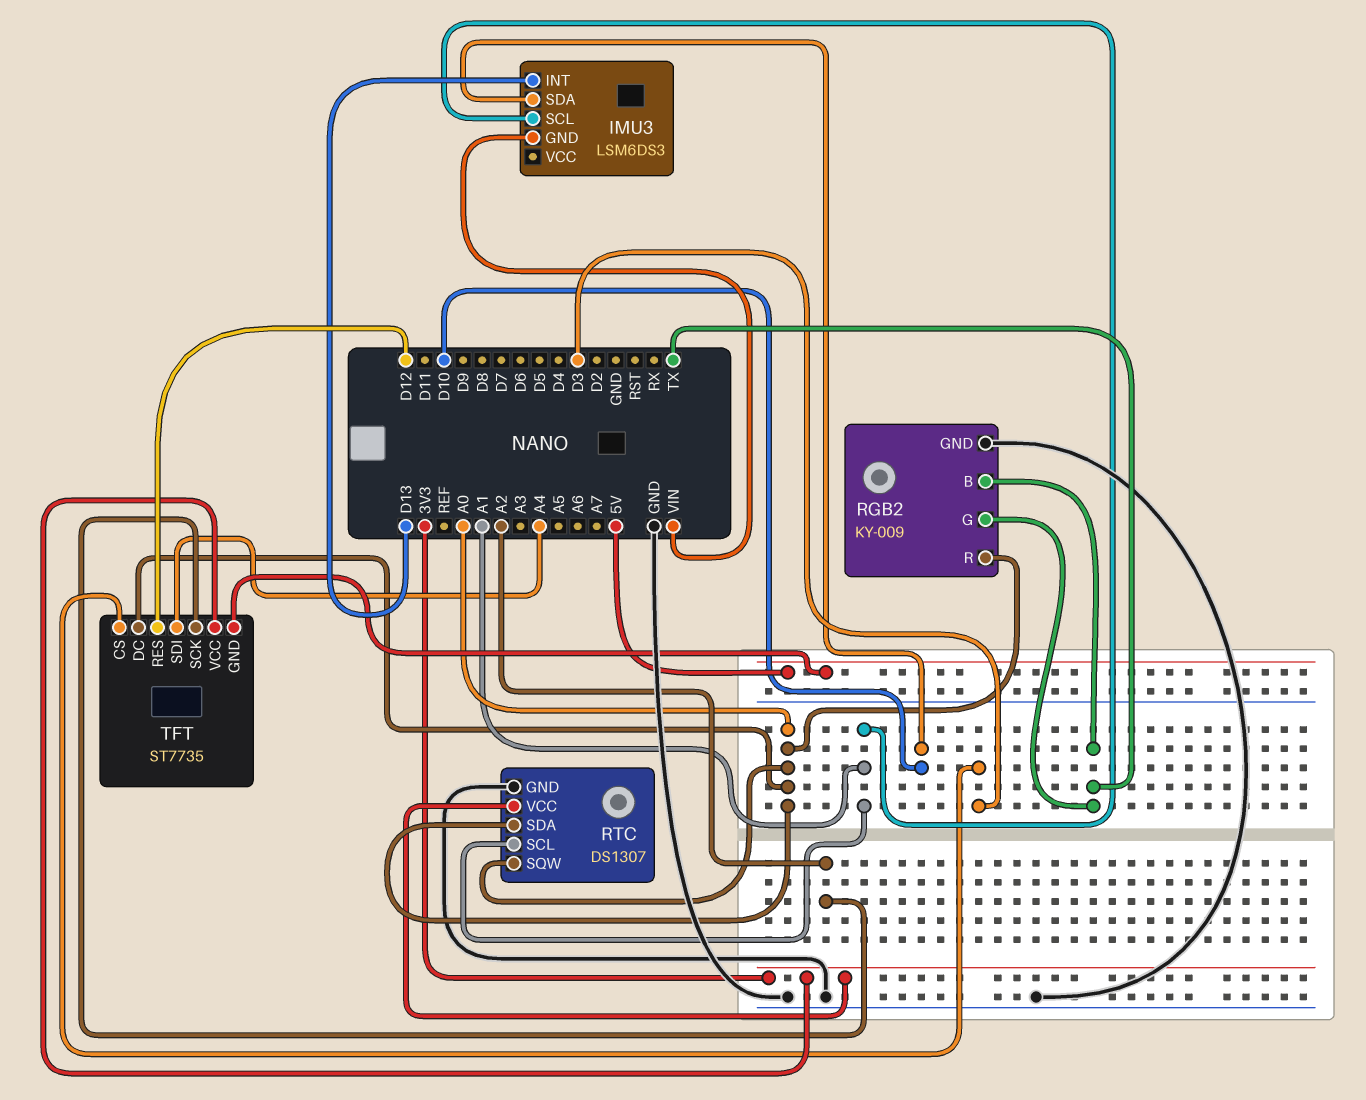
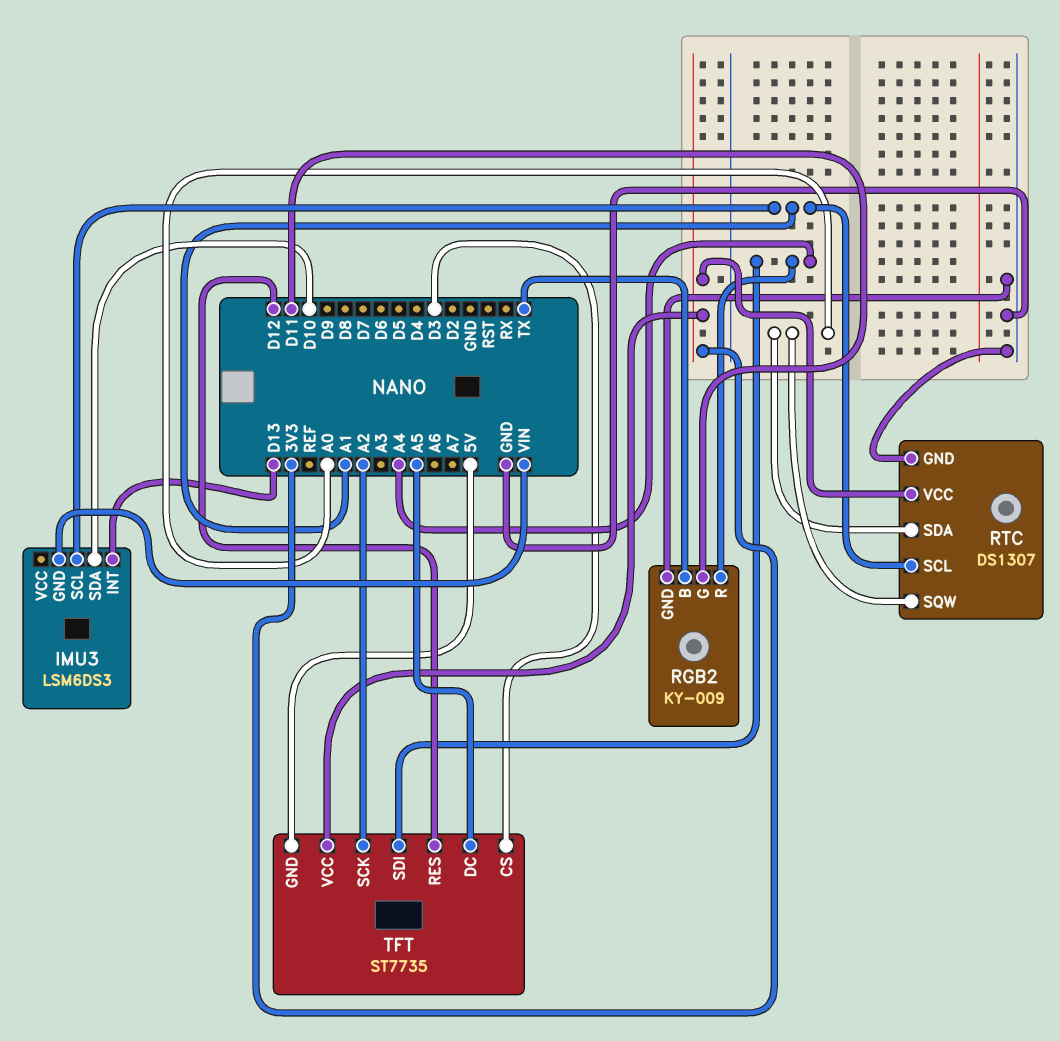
RGB2 pin G: TX -> D11
RGB2 pin R: A0 -> A4
TFT pin DC: A0 -> A5

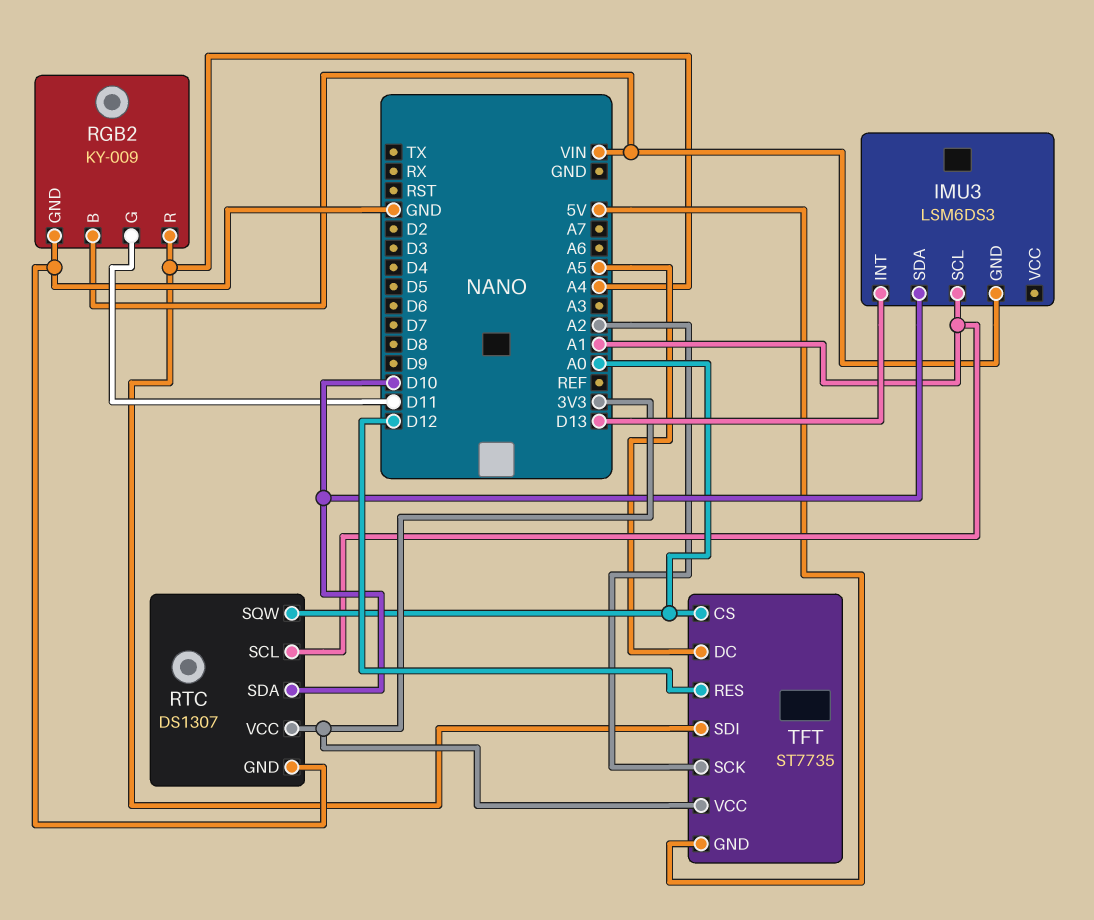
RGB2 pin B: TX -> VIN
RTC pin SDA: A0 -> D10
TFT pin CS: D3 -> A0

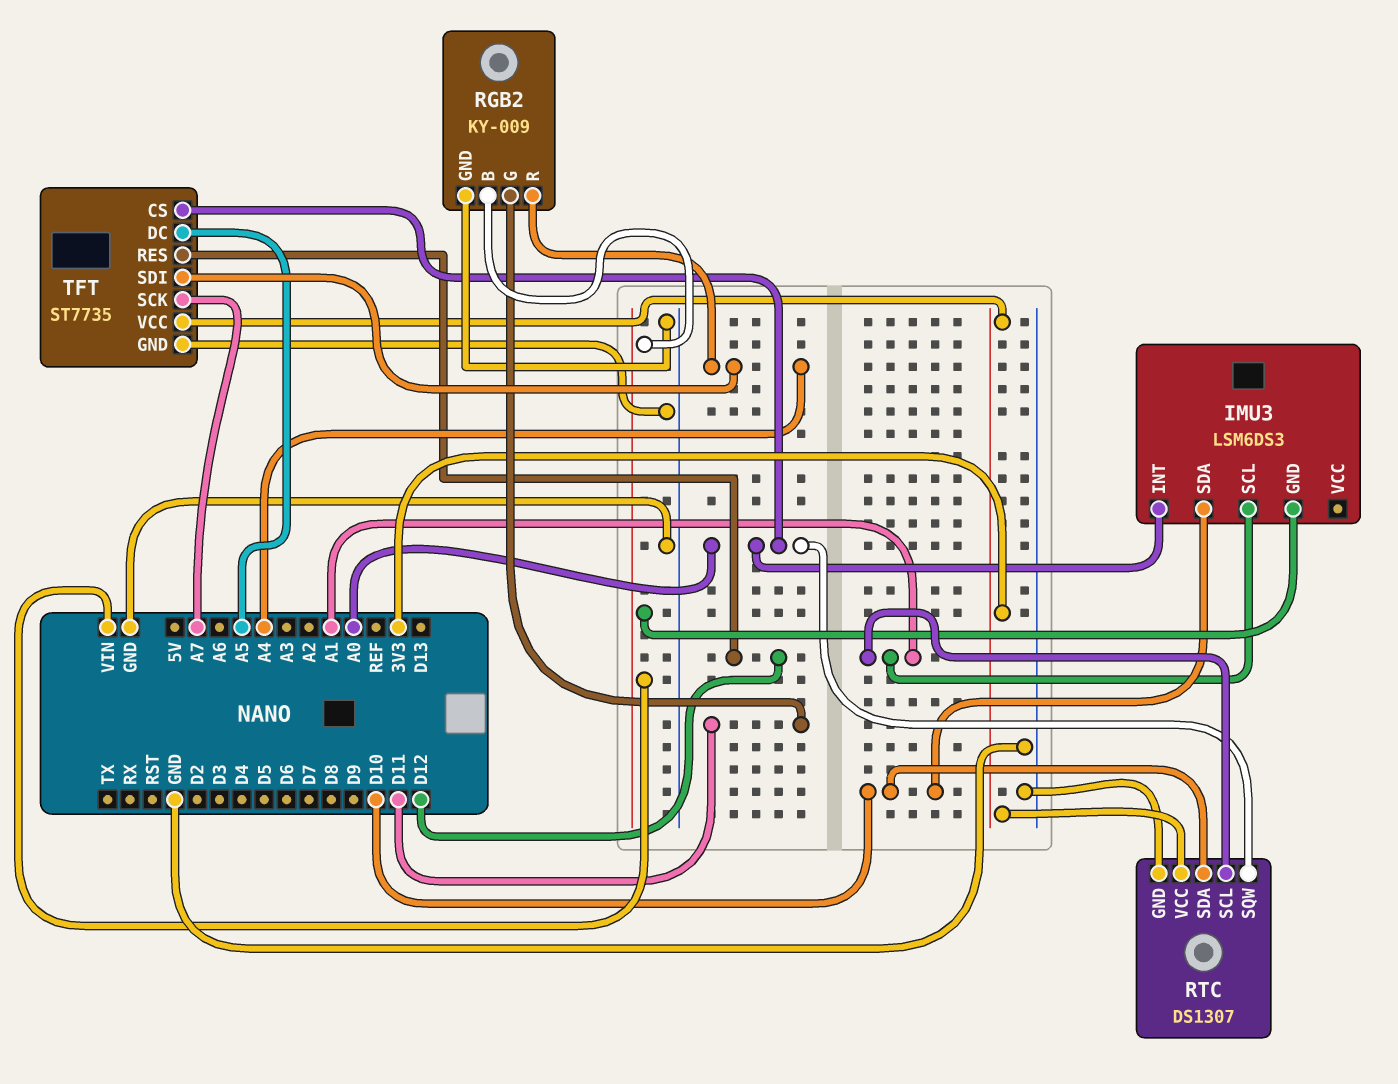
IMU3 pin INT: D13 -> A0
TFT pin GND: 5V -> GND
TFT pin SCK: A2 -> A7

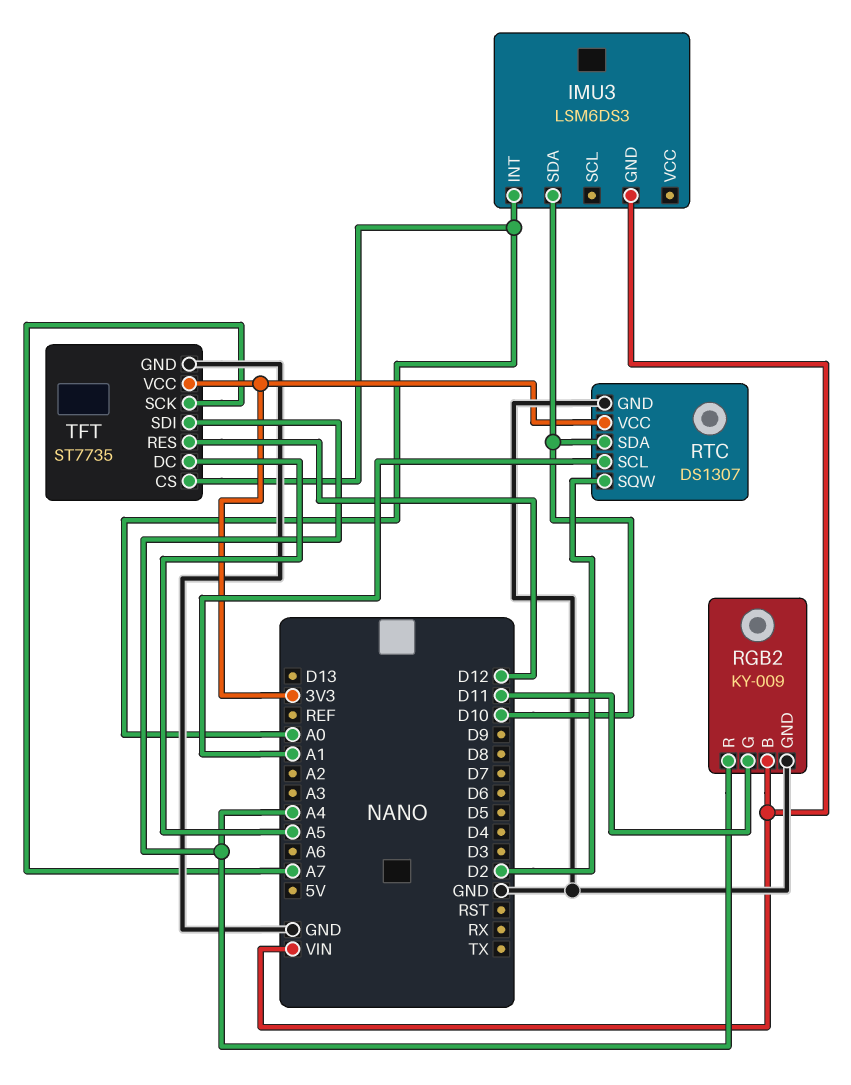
IMU3 pin SCL: A1 -> none
RTC pin SQW: A0 -> D2

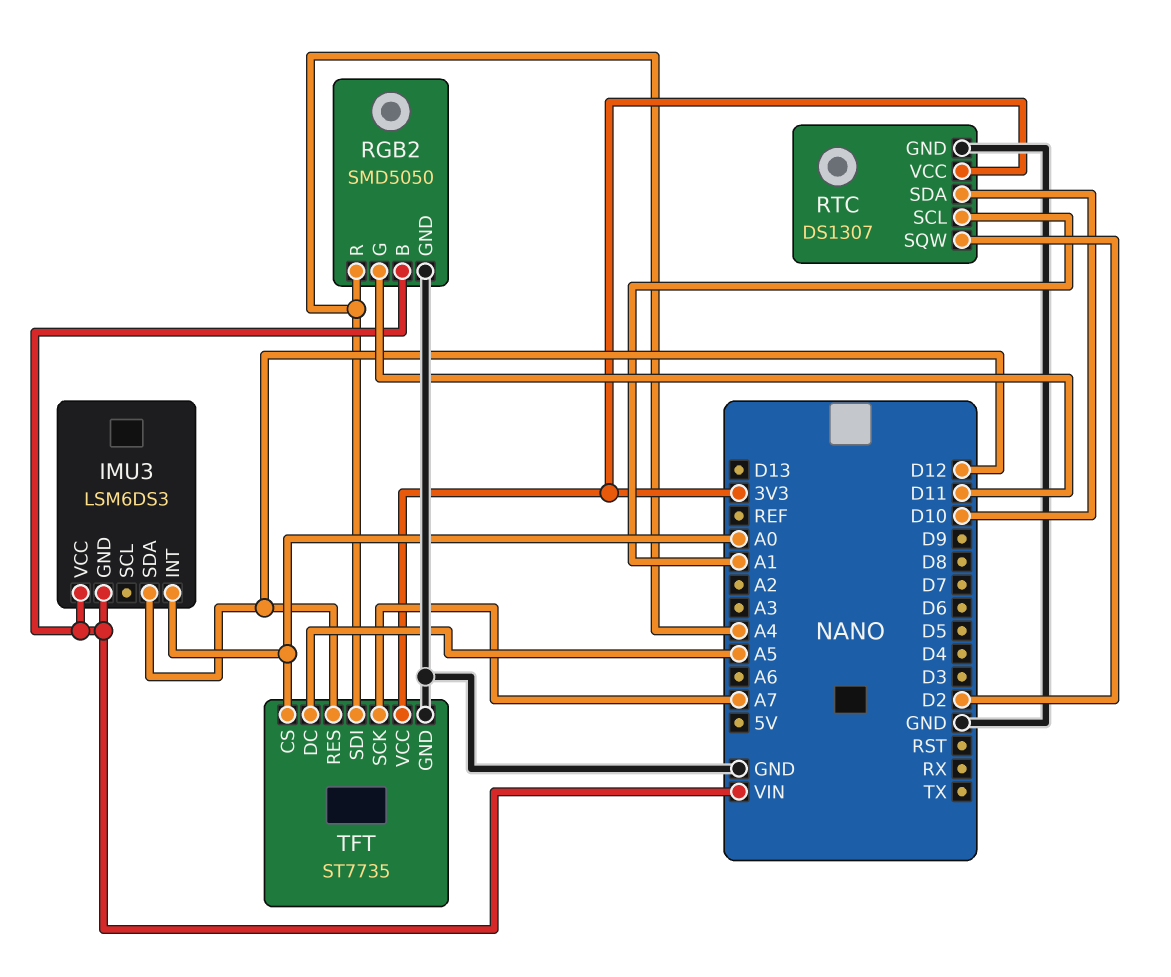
IMU3 pin SDA: D10 -> D12
IMU3 pin VCC: none -> VIN
RGB2: KY-009 -> SMD5050

